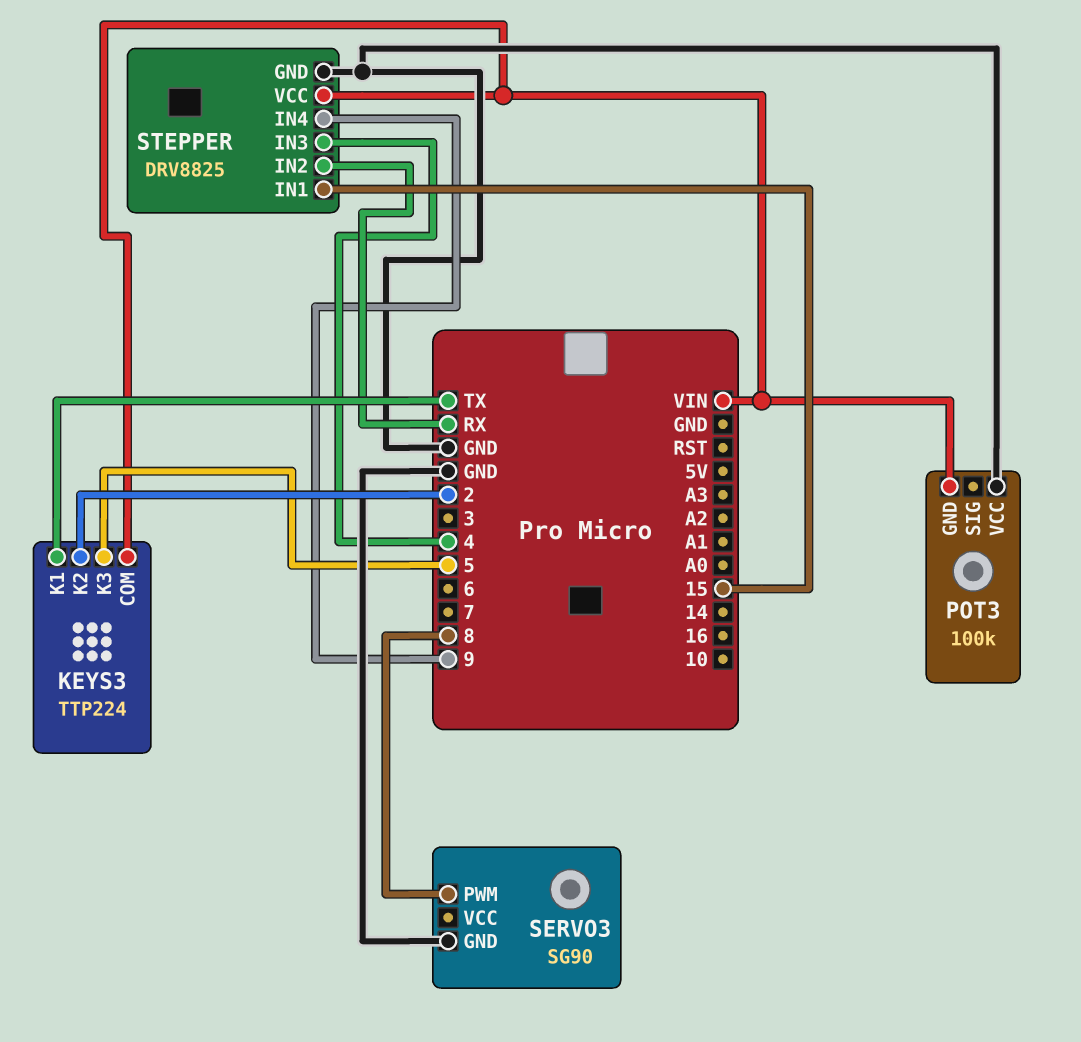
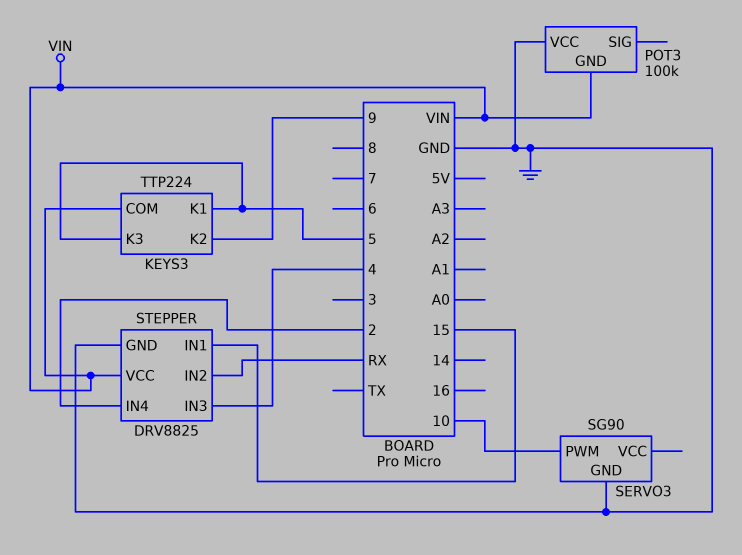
KEYS3 pin K1: TX -> 5
KEYS3 pin K2: 2 -> 9
SERVO3 pin PWM: 8 -> 10
STEPPER pin IN4: 9 -> 2

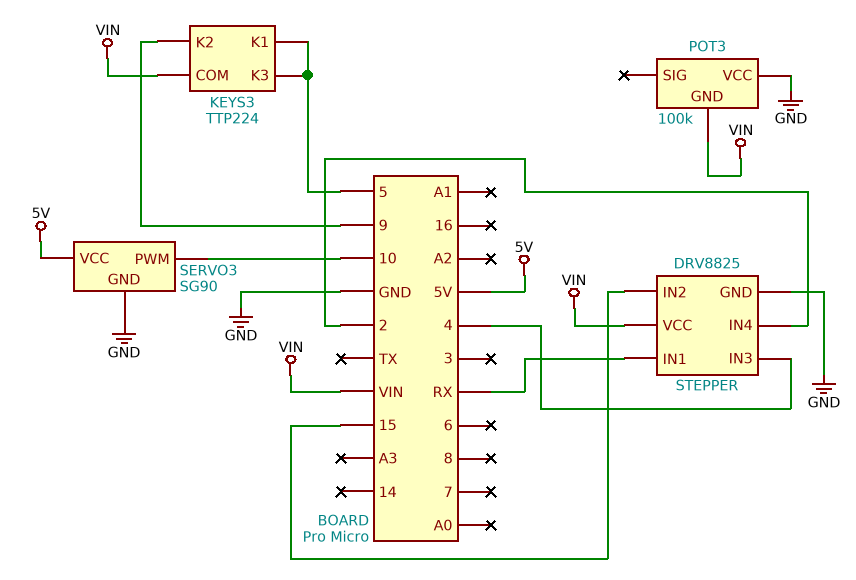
SERVO3 pin VCC: none -> 5V
STEPPER pin IN1: 15 -> RX
STEPPER pin IN2: RX -> 15

